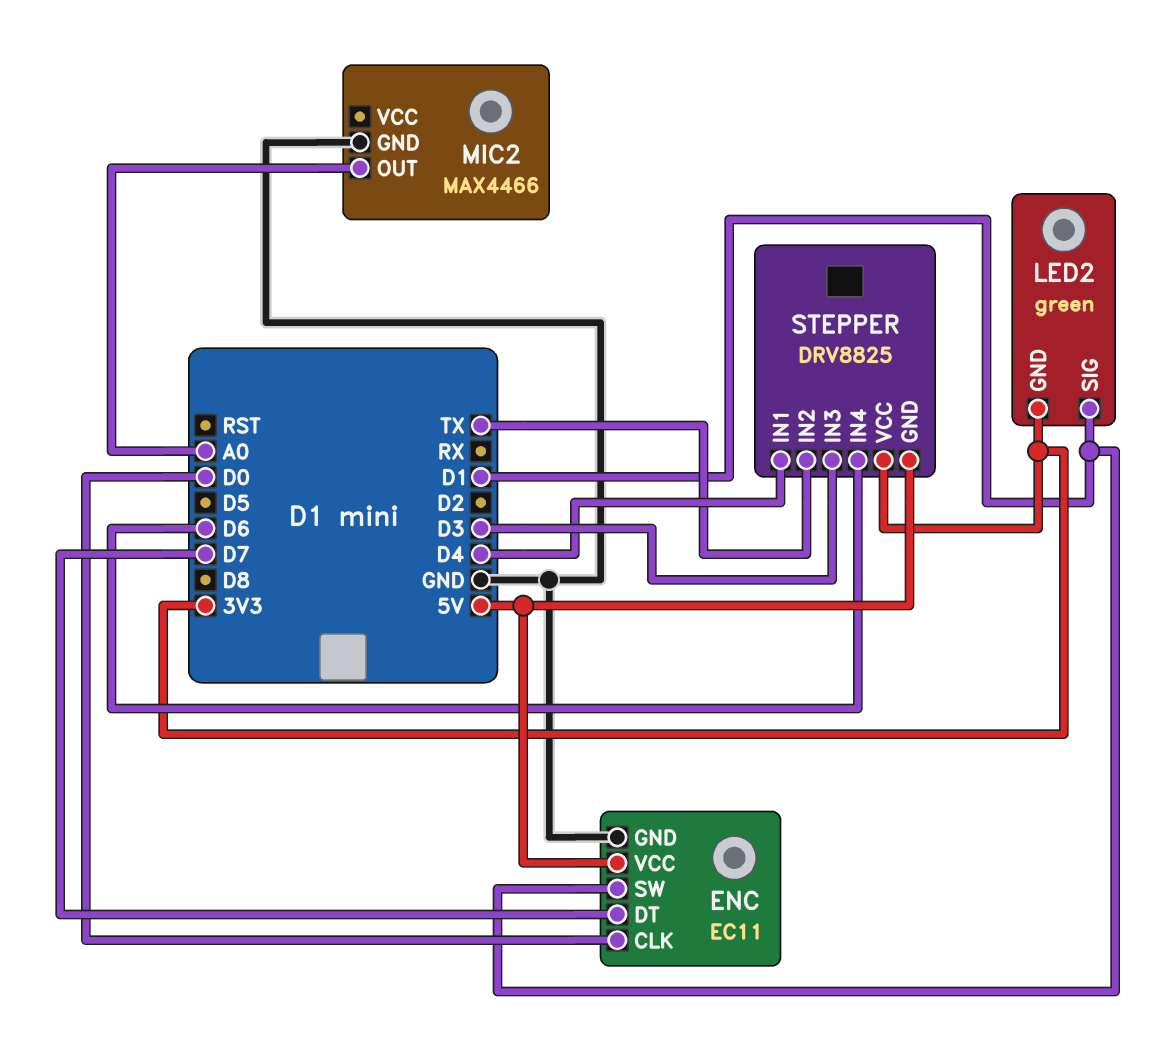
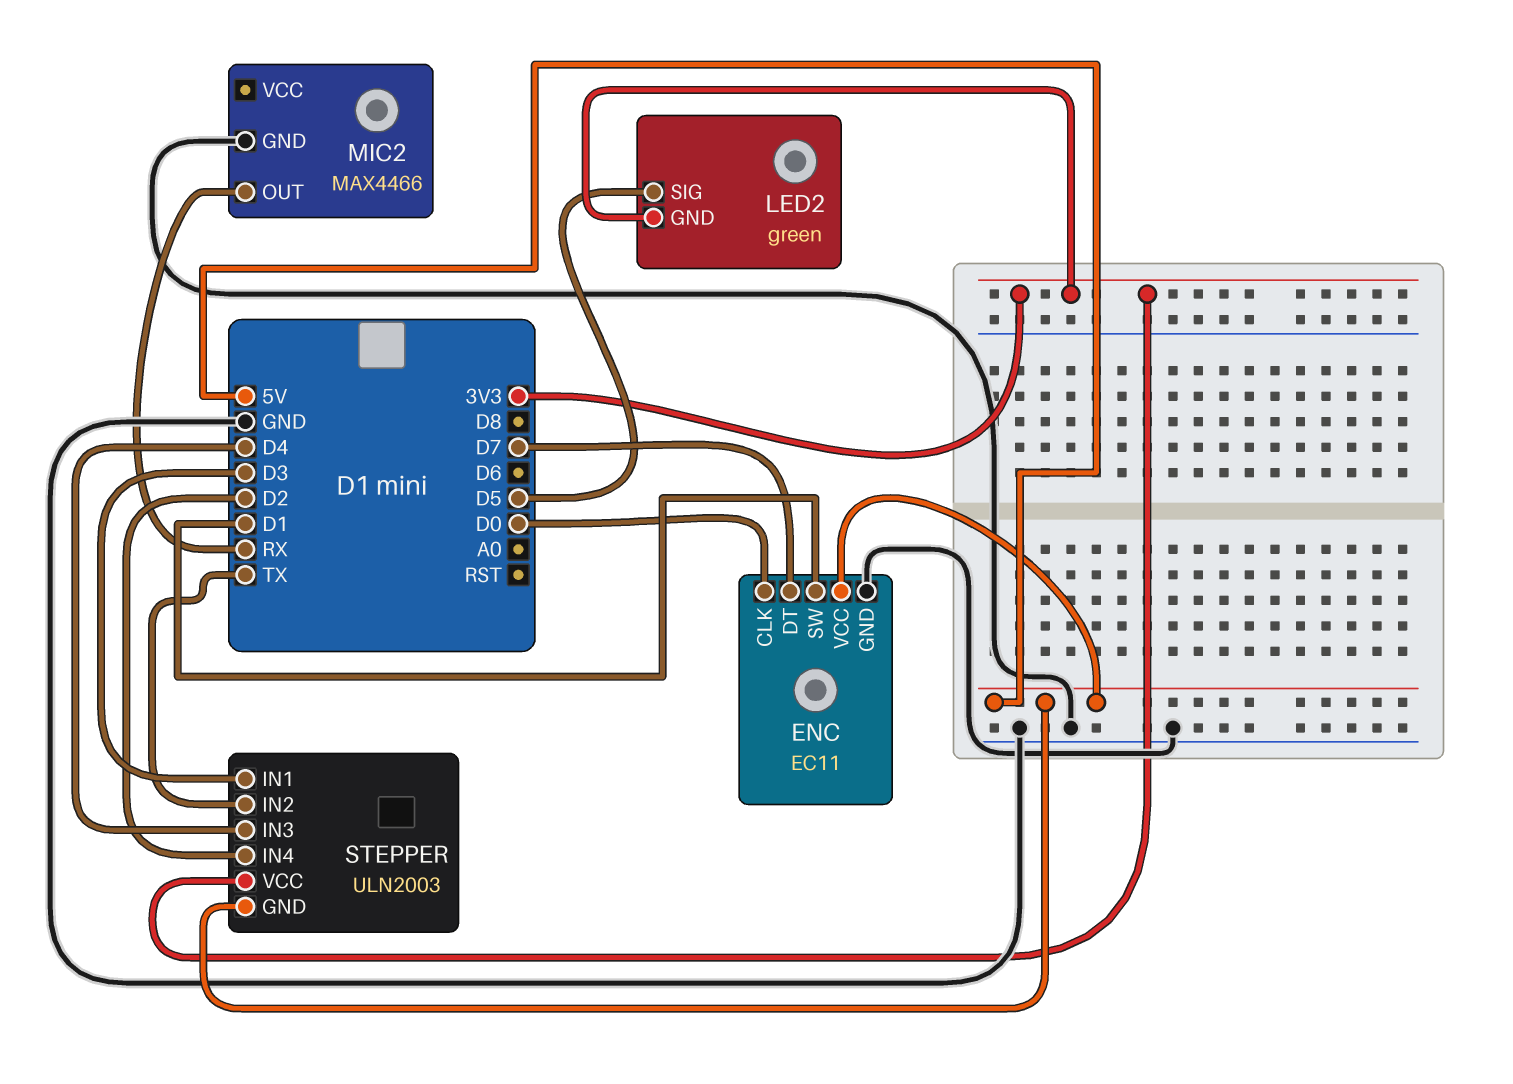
LED2 pin SIG: D1 -> D5
MIC2 pin OUT: A0 -> RX
STEPPER: DRV8825 -> ULN2003
STEPPER pin IN1: D4 -> D3
STEPPER pin IN3: D3 -> D4
STEPPER pin IN4: D6 -> D2

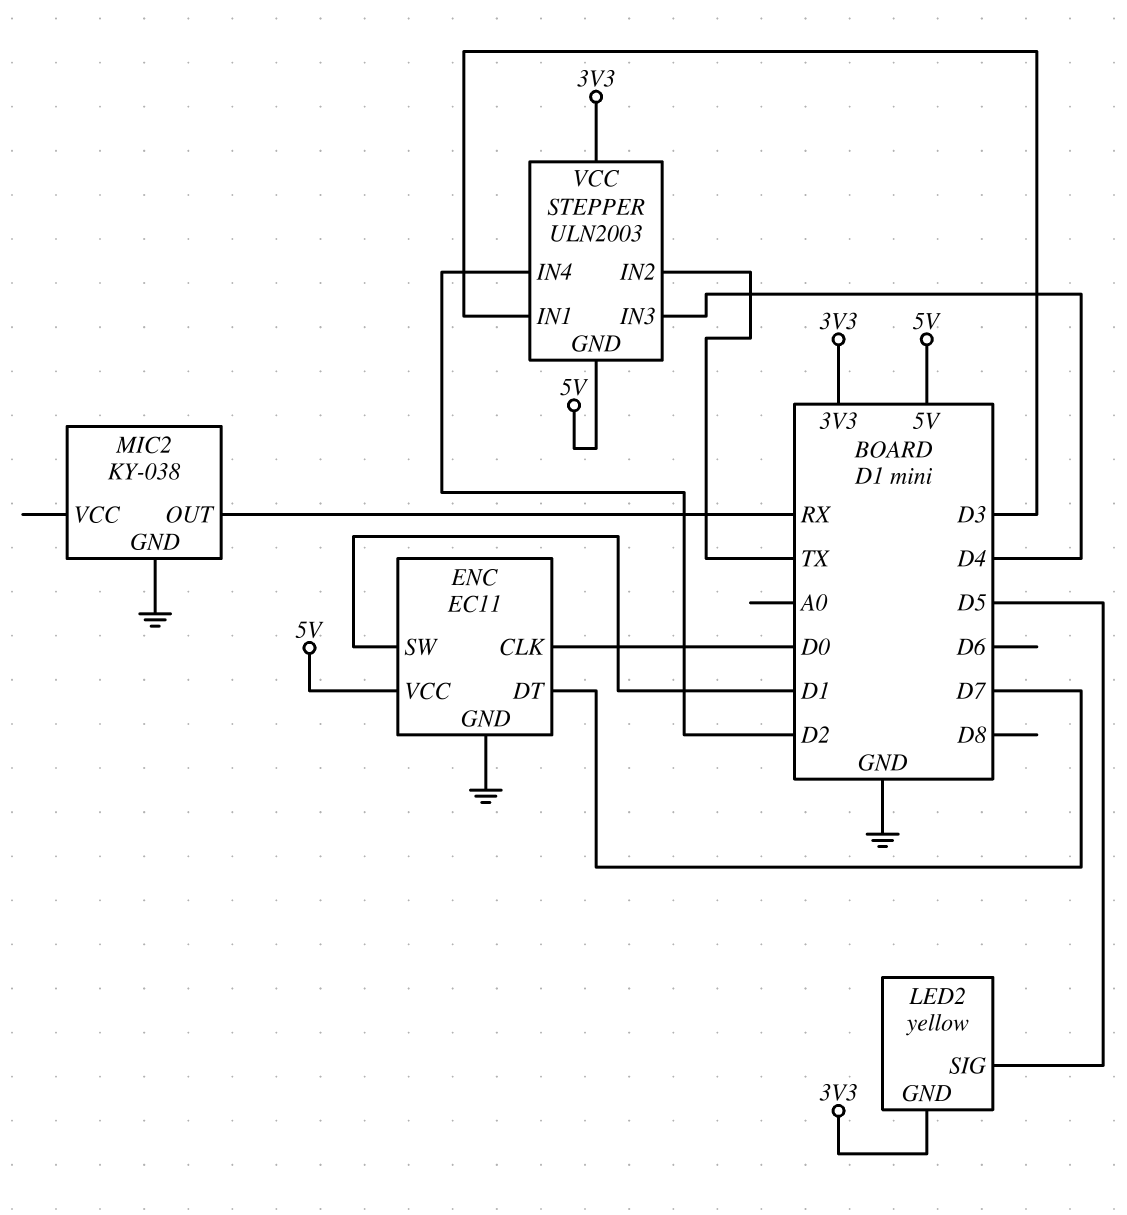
LED2: green -> yellow
MIC2: MAX4466 -> KY-038

